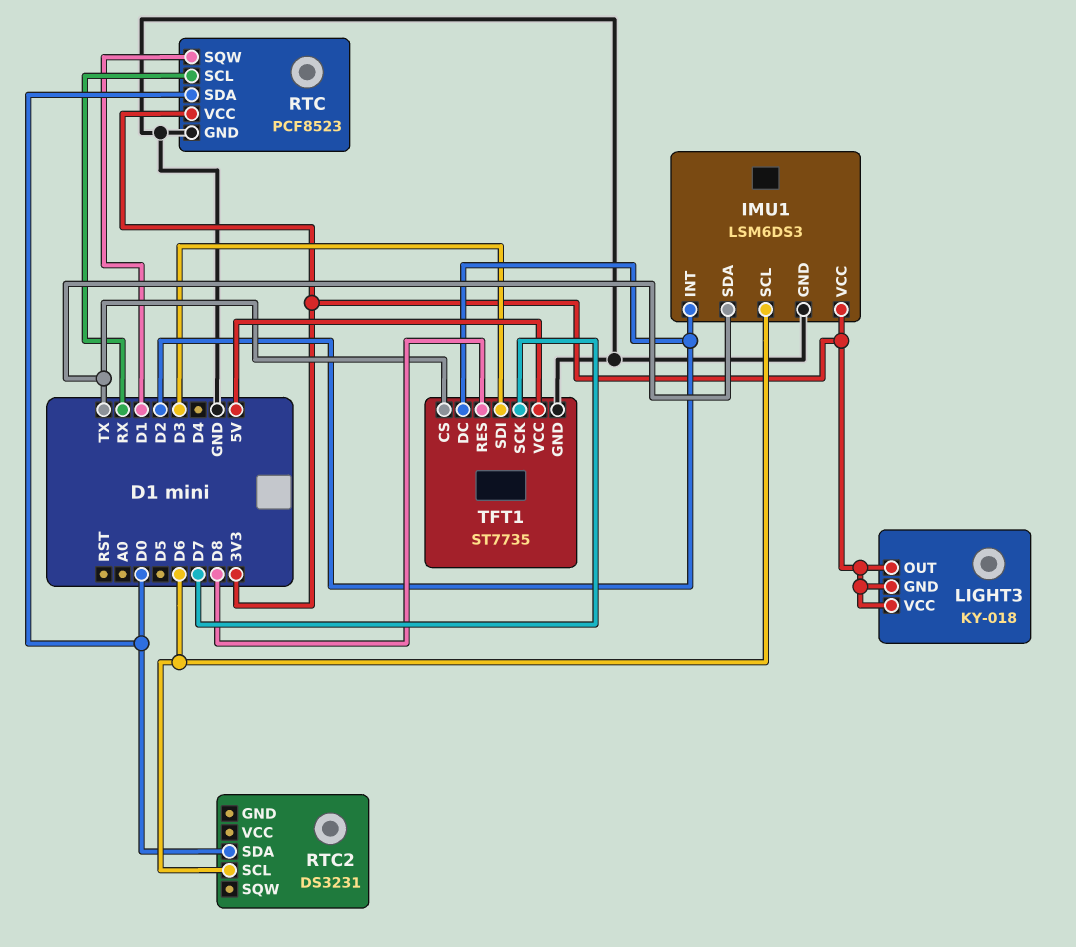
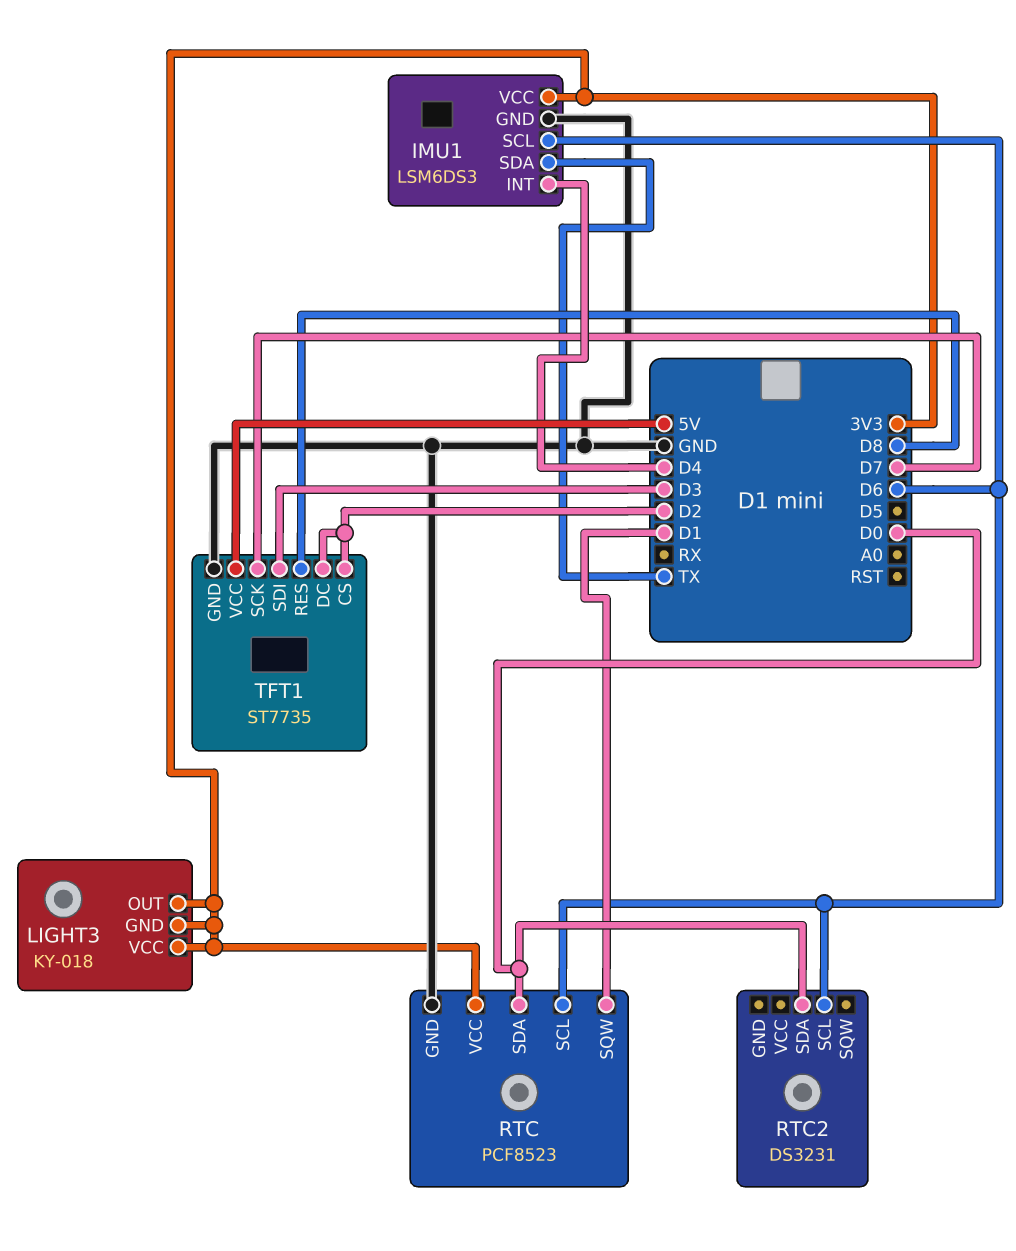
IMU1 pin INT: D2 -> D4
RTC pin SCL: RX -> D6
TFT1 pin CS: TX -> D2

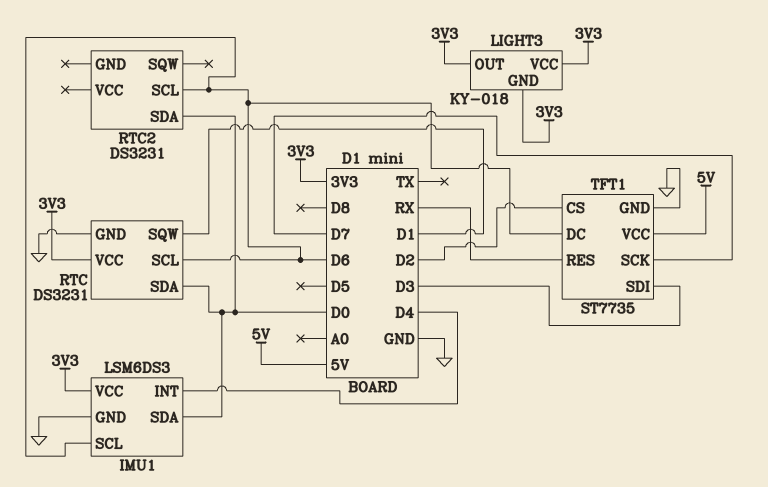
IMU1 pin SDA: TX -> D0
RTC: PCF8523 -> DS3231
TFT1 pin DC: D2 -> D6
TFT1 pin RES: D8 -> RX

